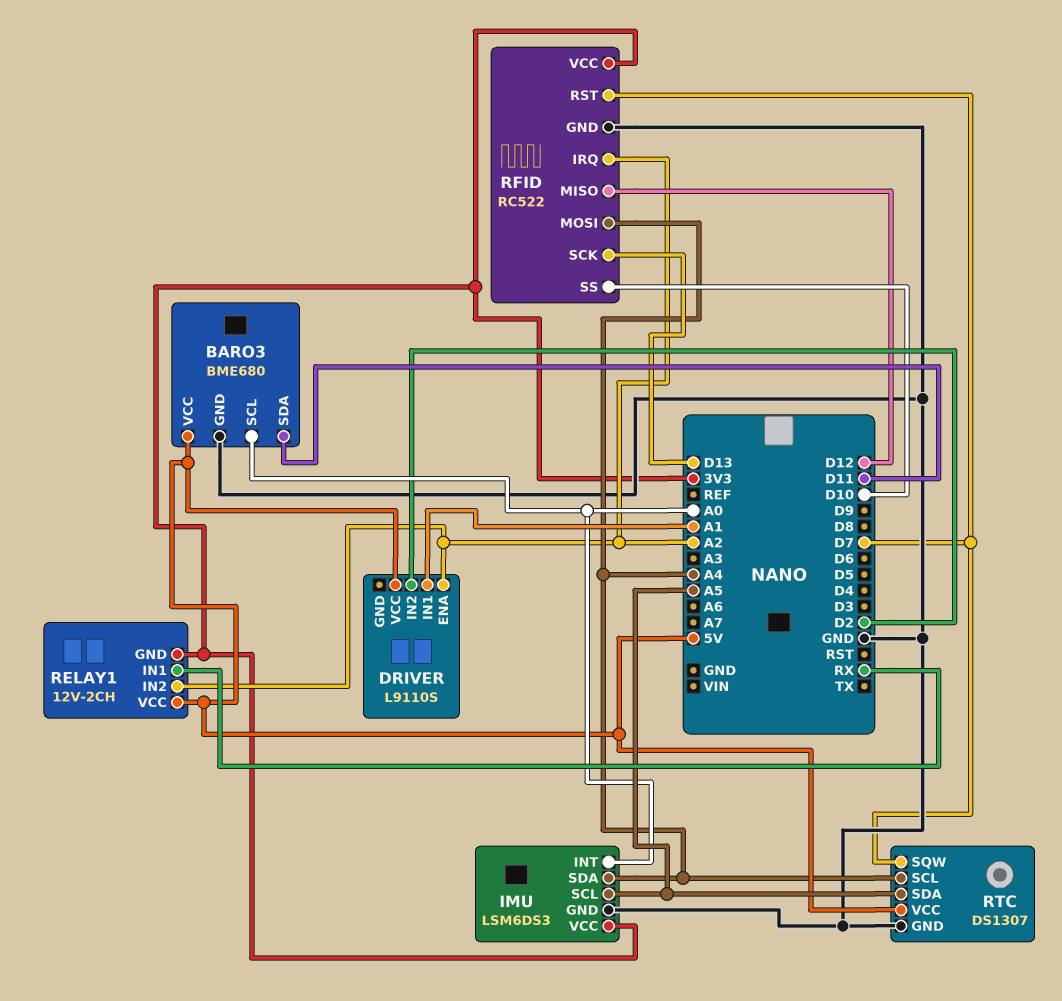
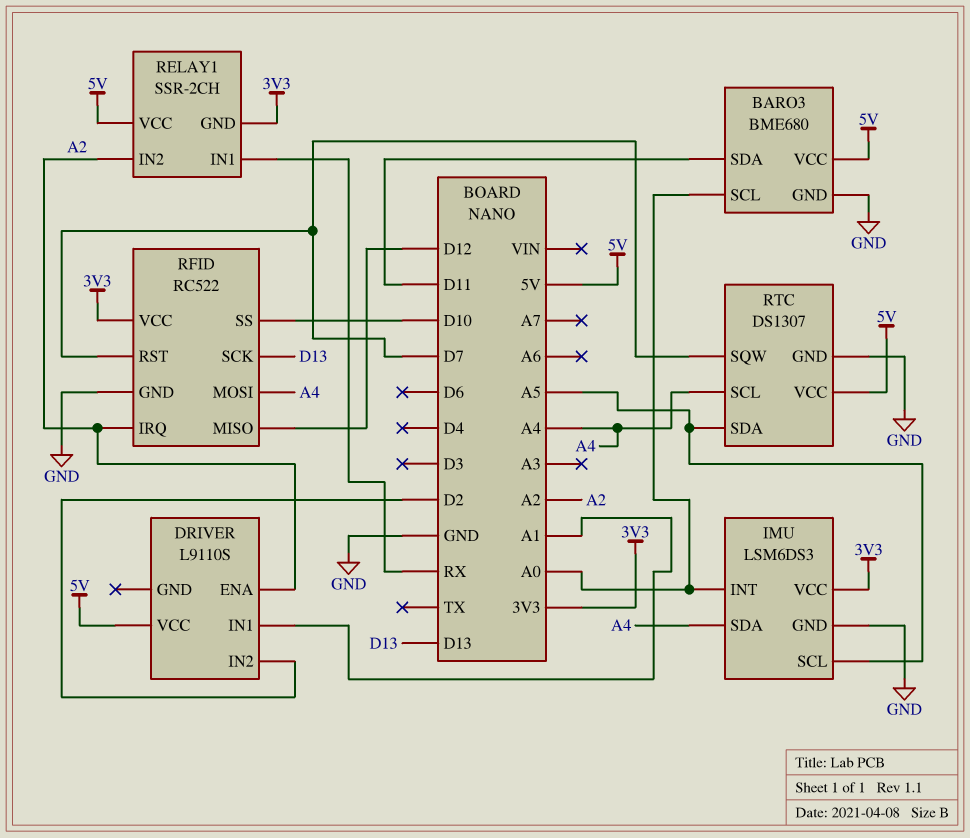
RELAY1: 12V-2CH -> SSR-2CH

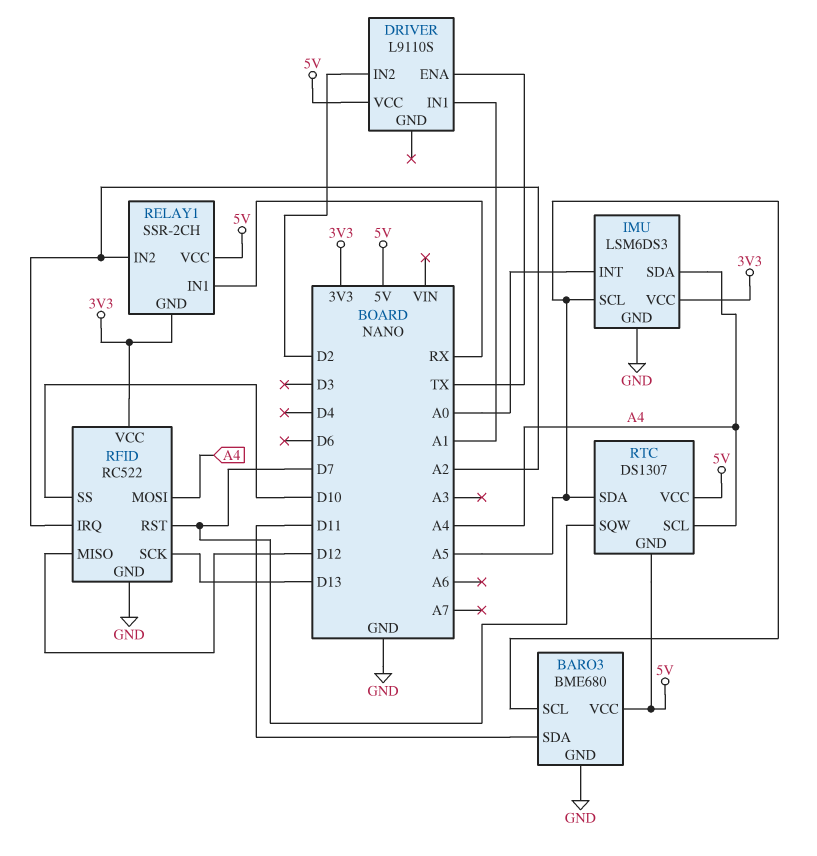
BARO3 pin SCL: A0 -> A5
DRIVER pin ENA: A2 -> TX
RTC pin GND: GND -> 5V

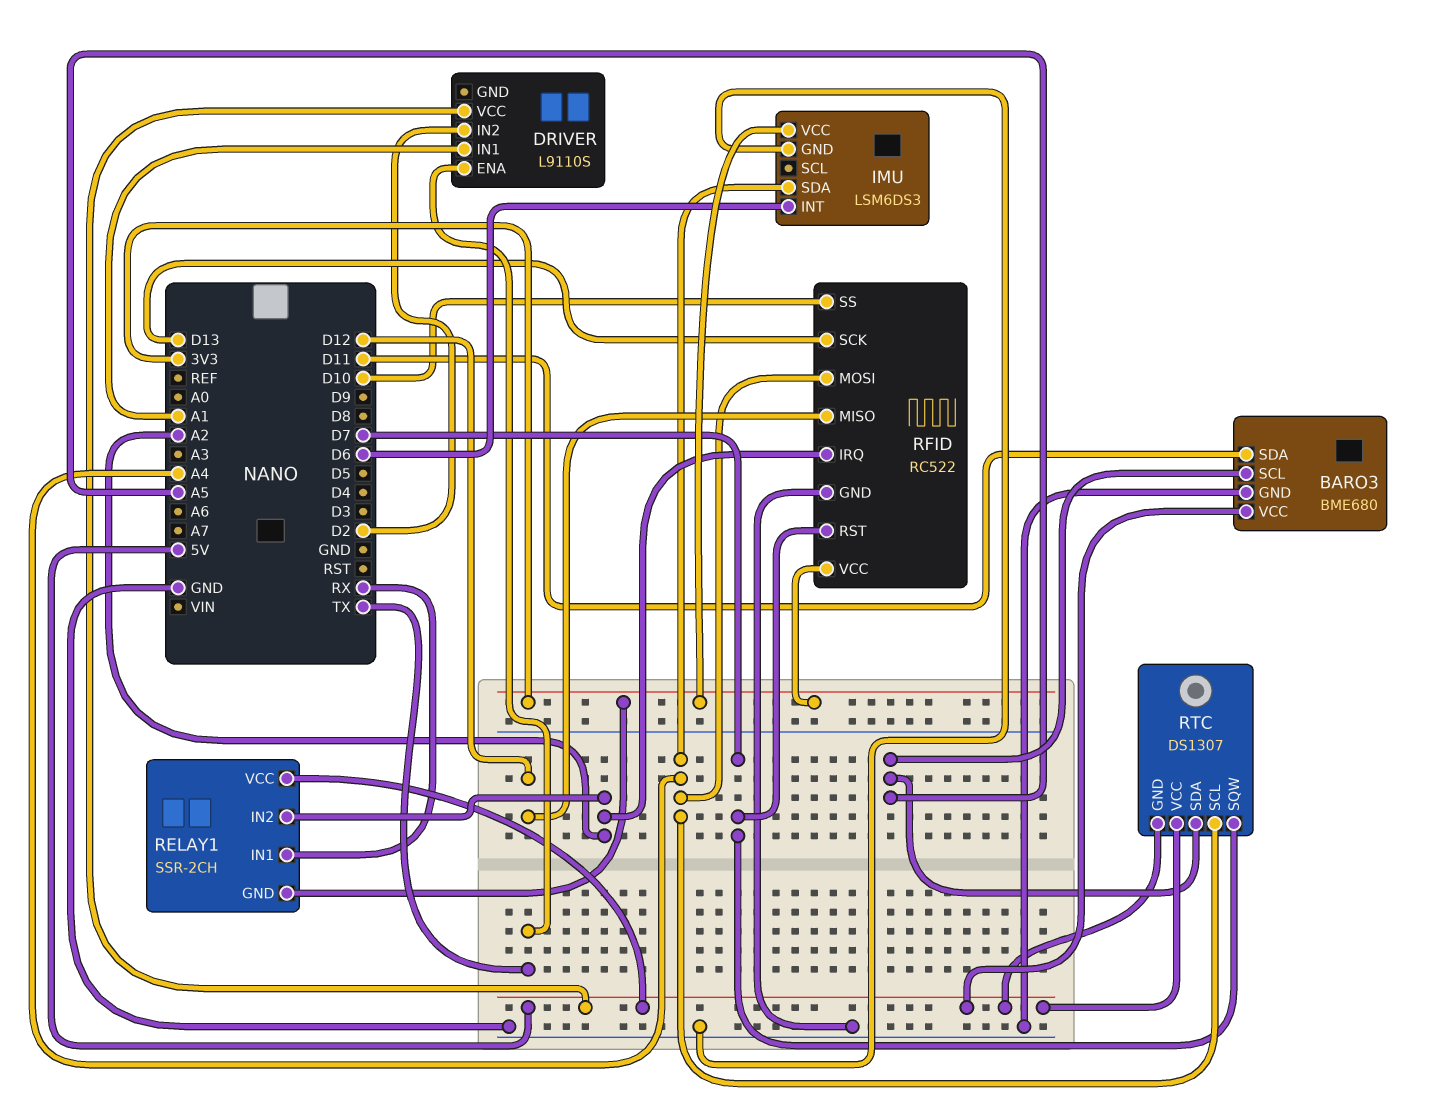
IMU pin INT: A0 -> D6
IMU pin SCL: A5 -> none

